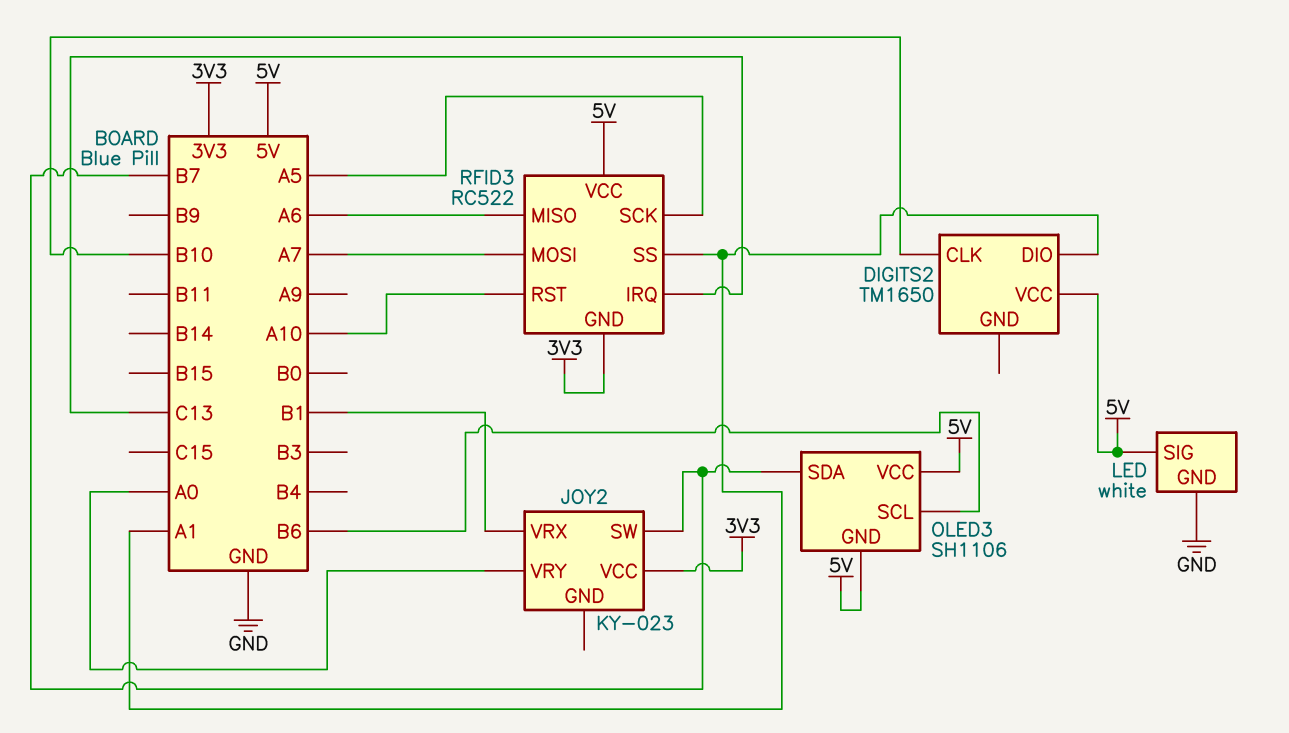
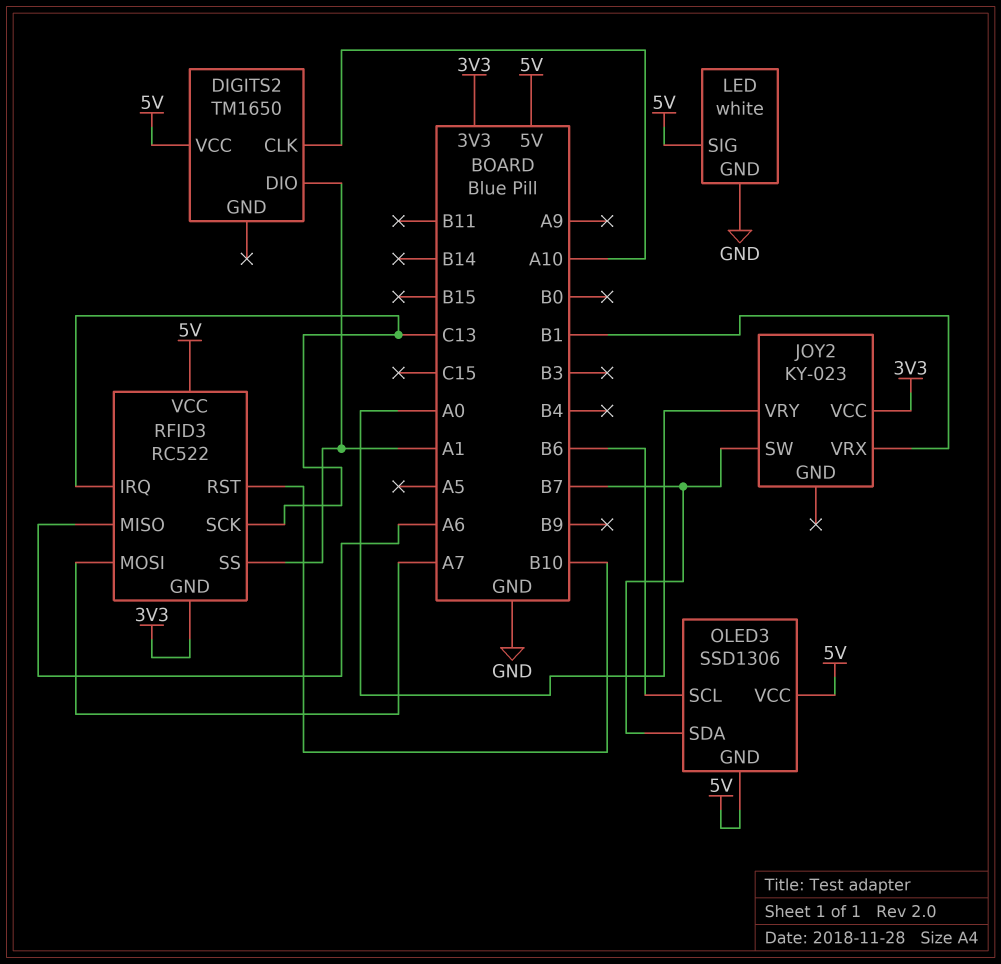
DIGITS2 pin CLK: B10 -> A10
OLED3: SH1106 -> SSD1306
RFID3 pin RST: A10 -> B10
RFID3 pin SCK: A5 -> C13

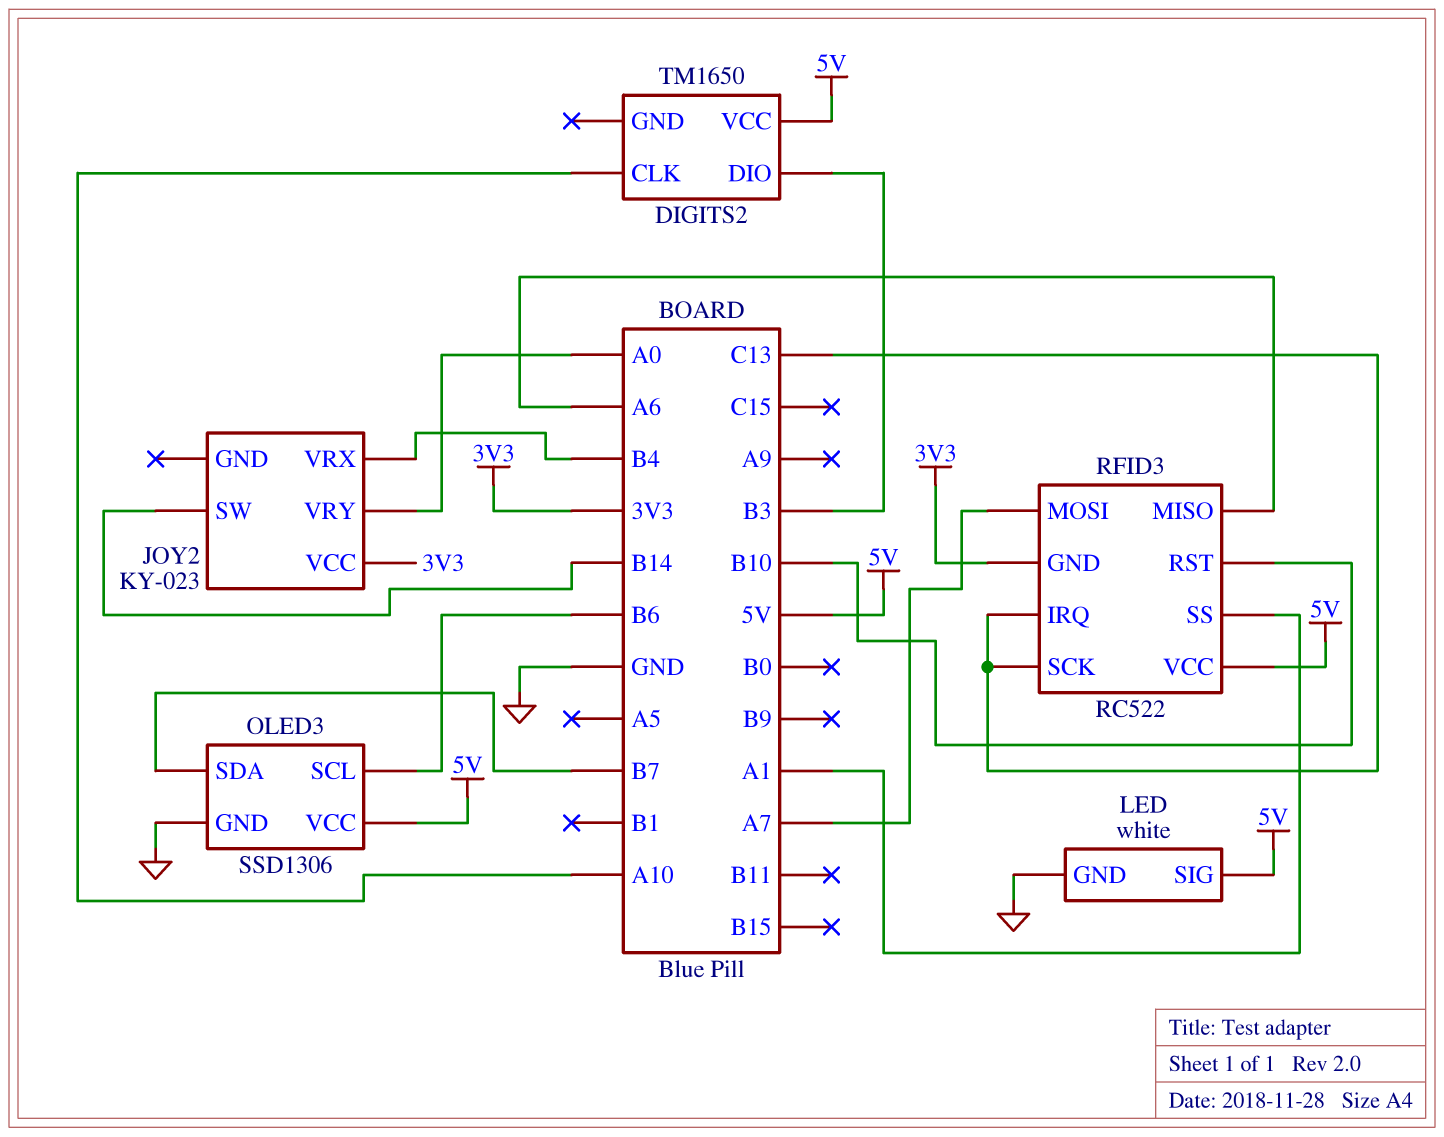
DIGITS2 pin DIO: A1 -> B3
JOY2 pin SW: B7 -> B14
JOY2 pin VRX: B1 -> B4
OLED3 pin GND: 5V -> GND

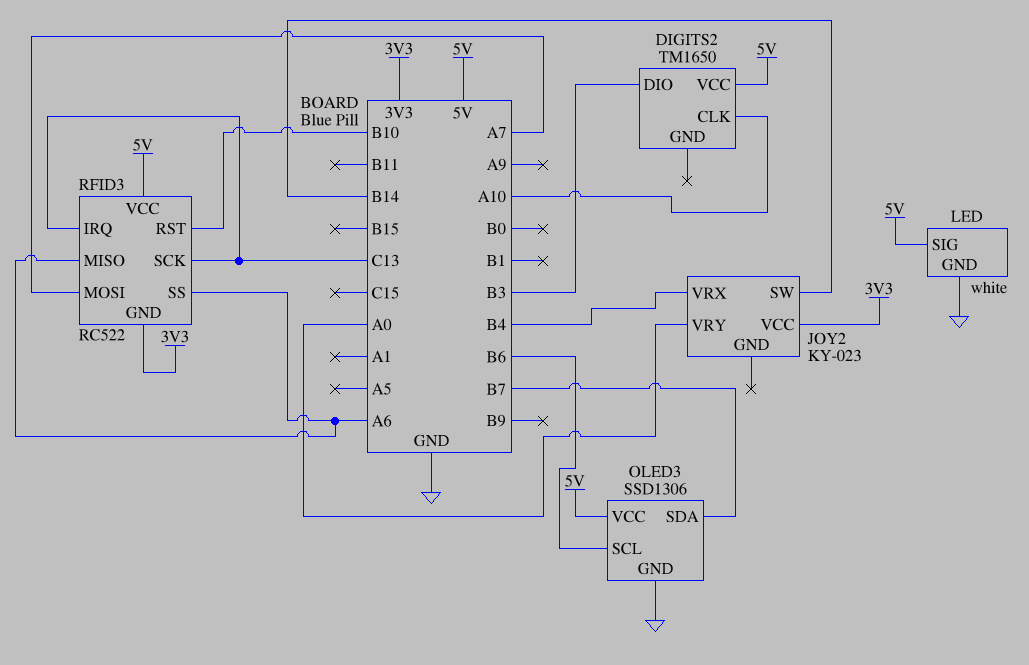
RFID3 pin SS: A1 -> A6

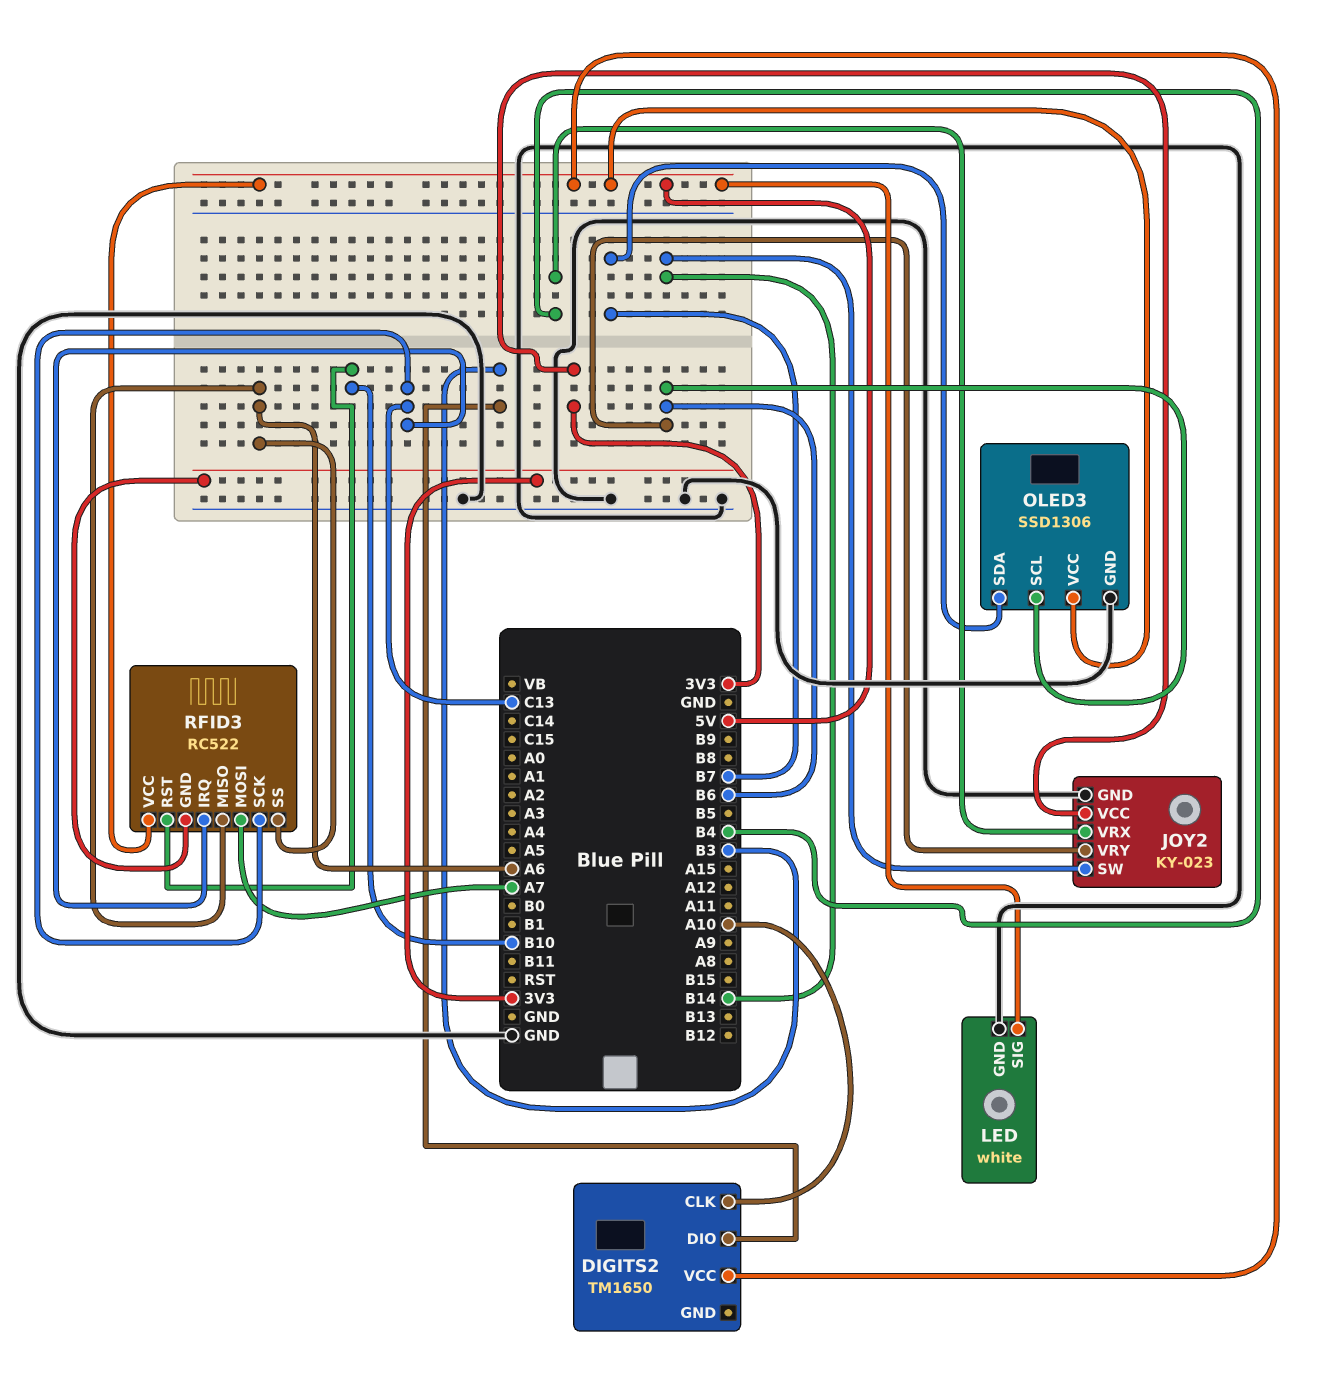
JOY2 pin GND: none -> GND
JOY2 pin VRY: A0 -> B6

